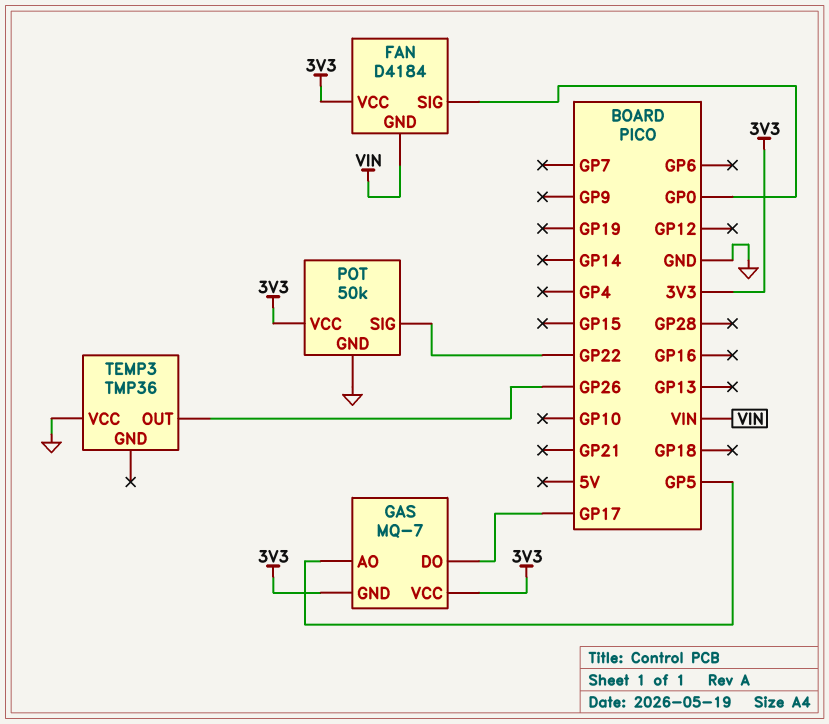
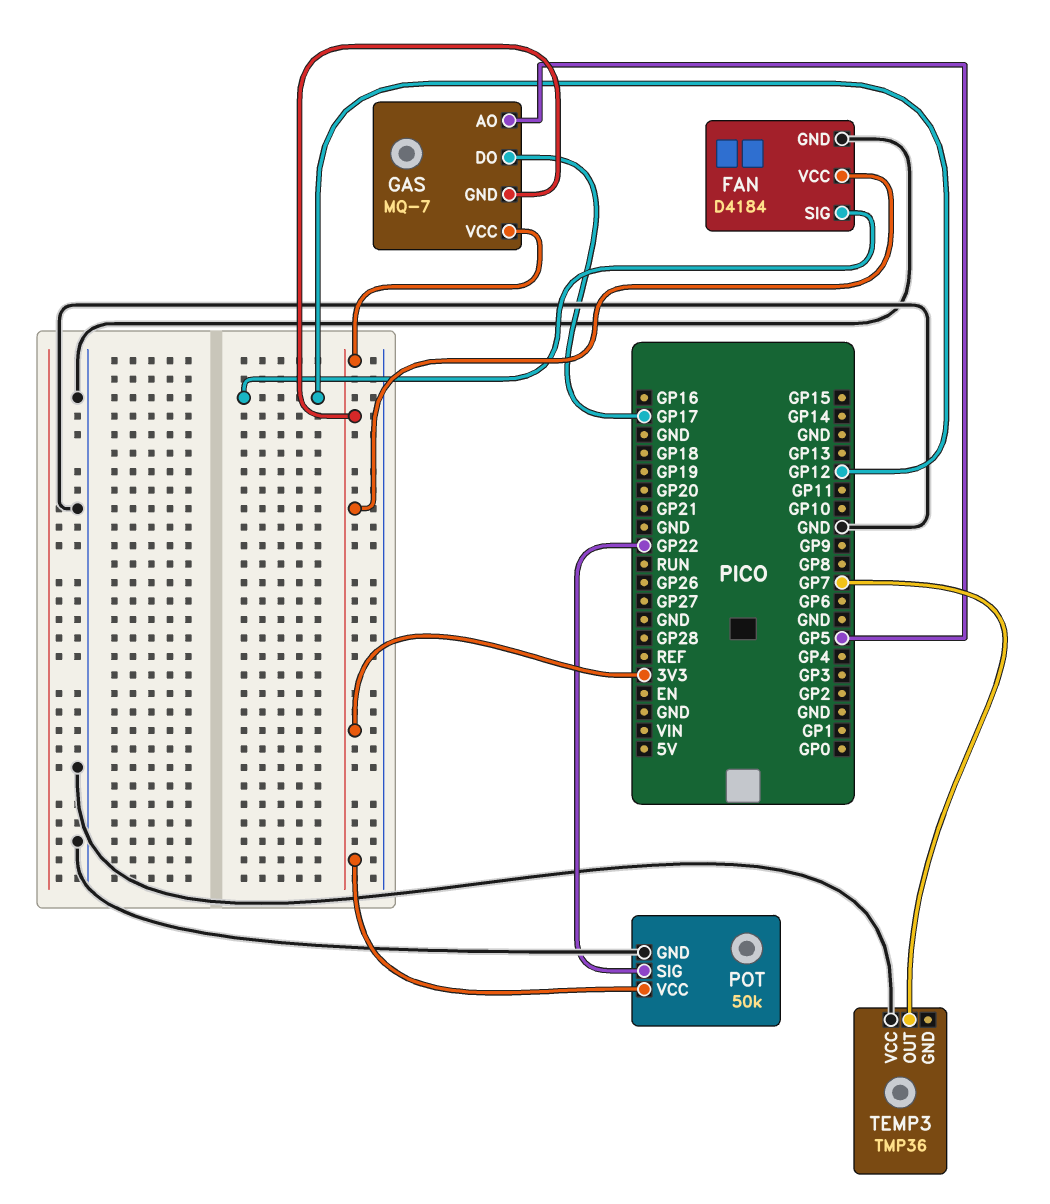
FAN pin GND: VIN -> GND
FAN pin SIG: GP0 -> GP12
TEMP3 pin OUT: GP26 -> GP7

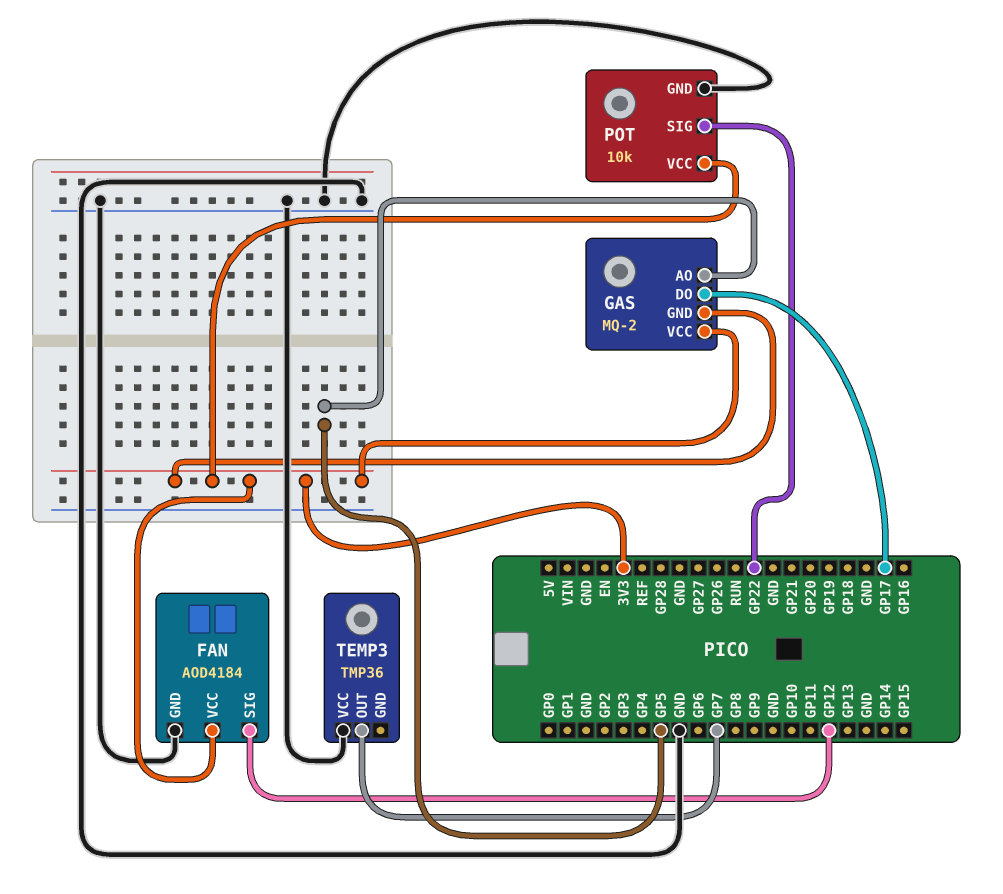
FAN: D4184 -> AOD4184
GAS: MQ-7 -> MQ-2
POT: 50k -> 10k

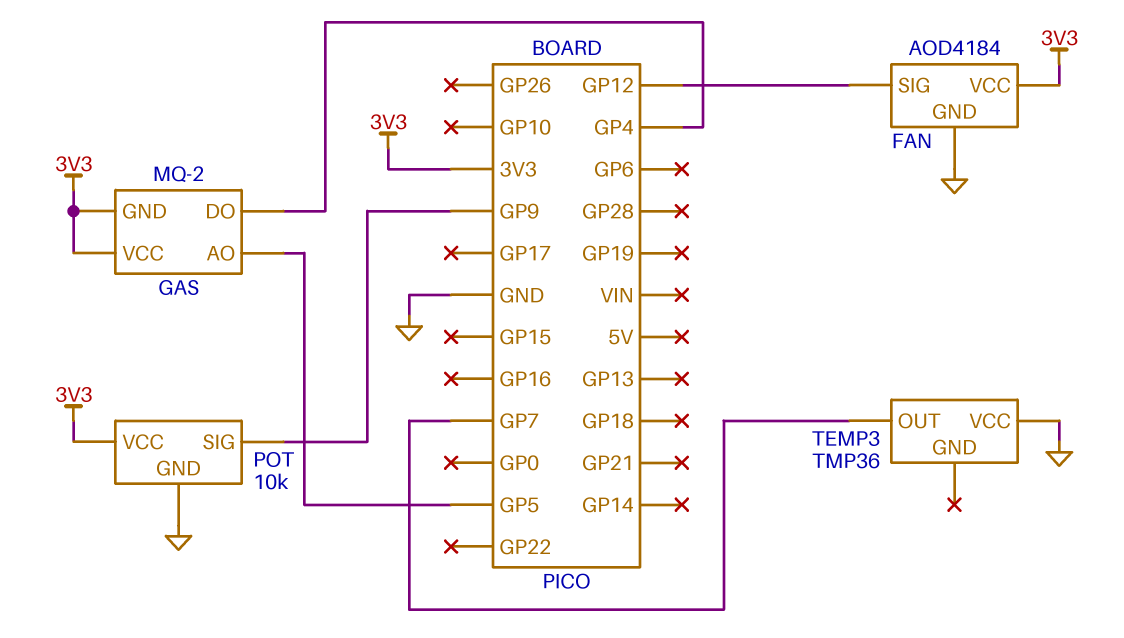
GAS pin DO: GP17 -> GP4
POT pin SIG: GP22 -> GP9

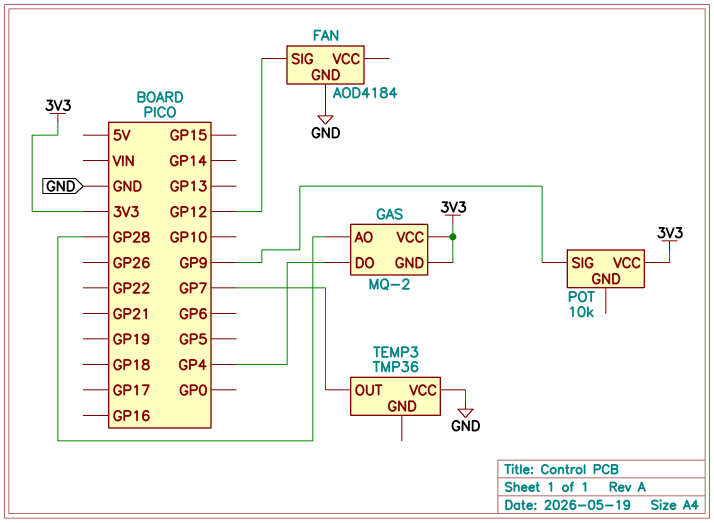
FAN pin VCC: 3V3 -> none
GAS pin AO: GP5 -> GP28
POT pin GND: GND -> none

